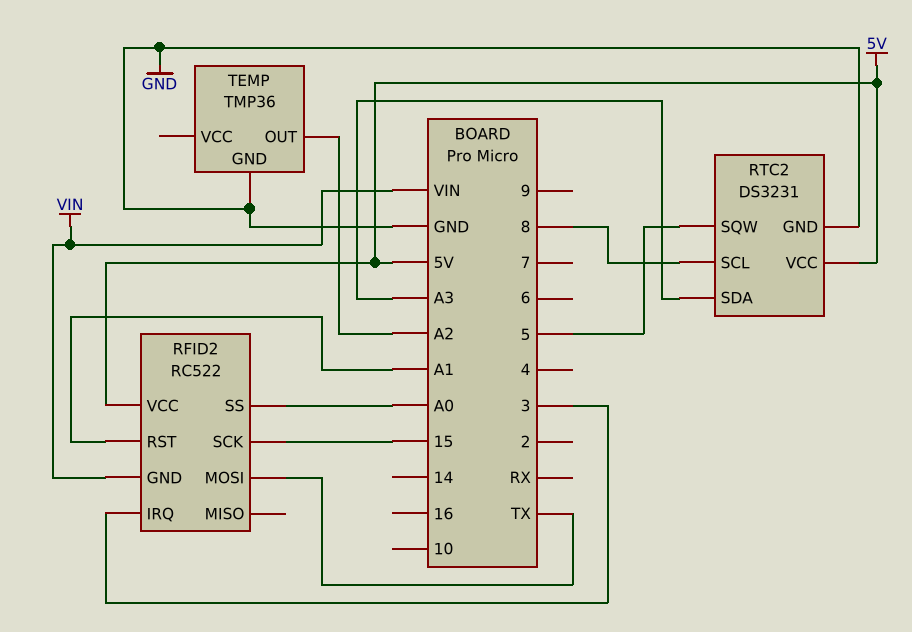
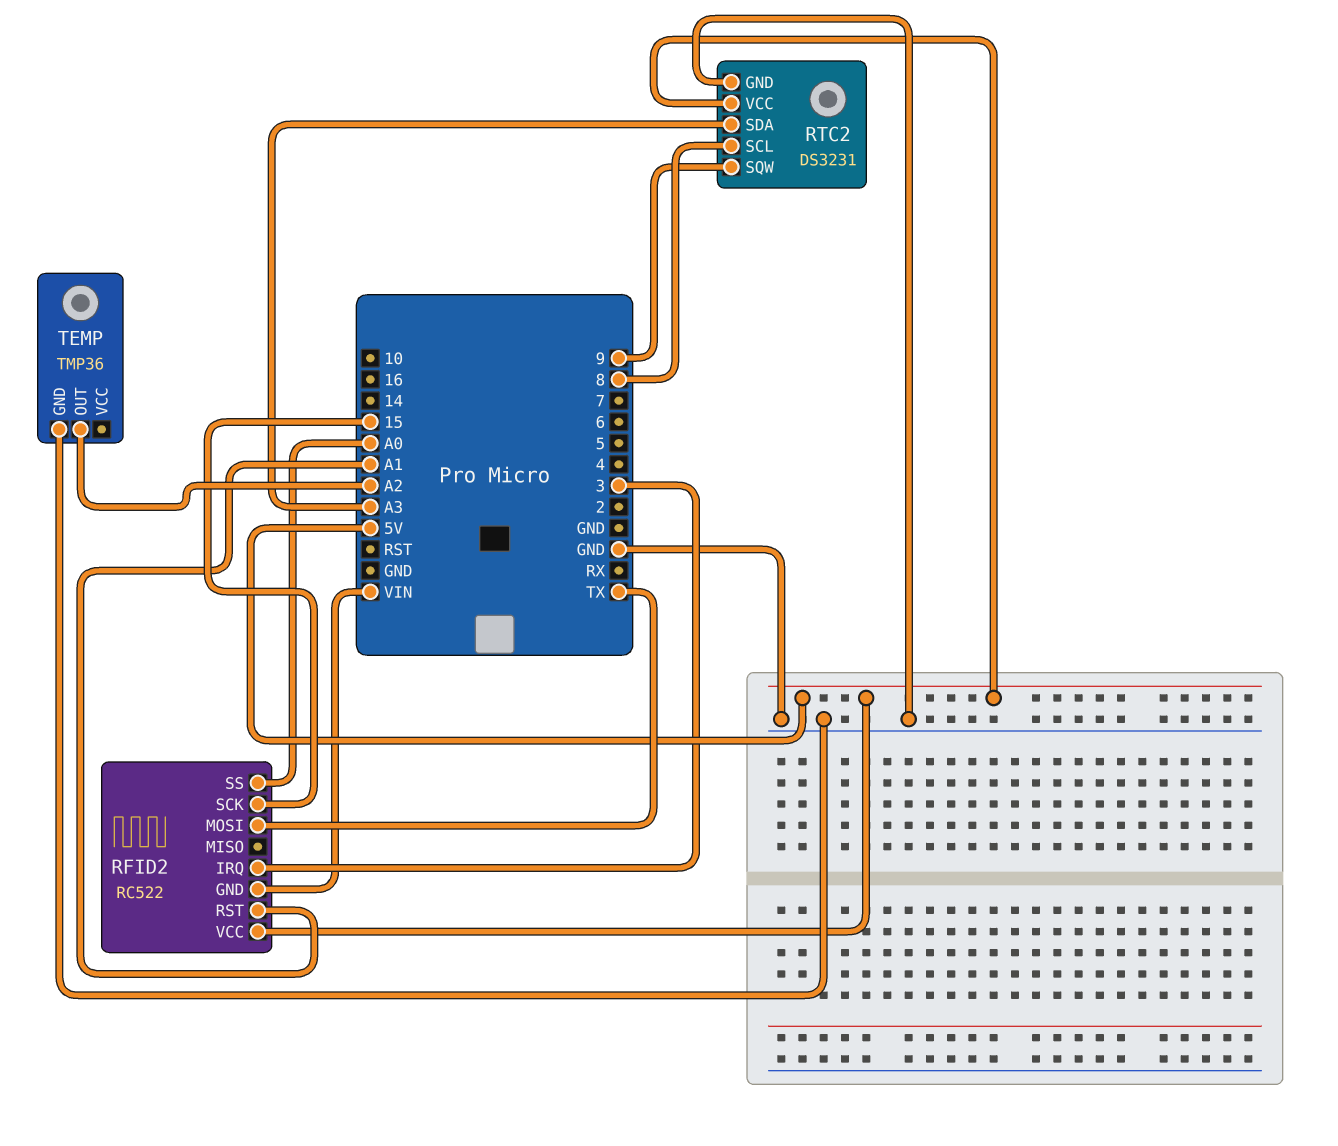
RTC2 pin SQW: 5 -> 9

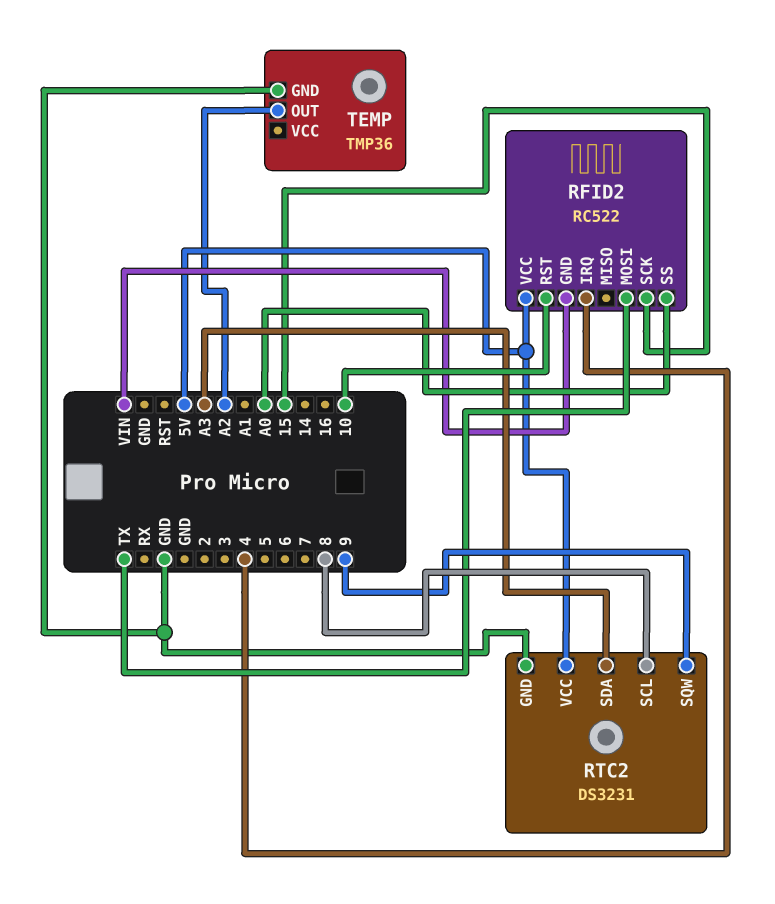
RFID2 pin IRQ: 3 -> 4
RFID2 pin RST: A1 -> 10

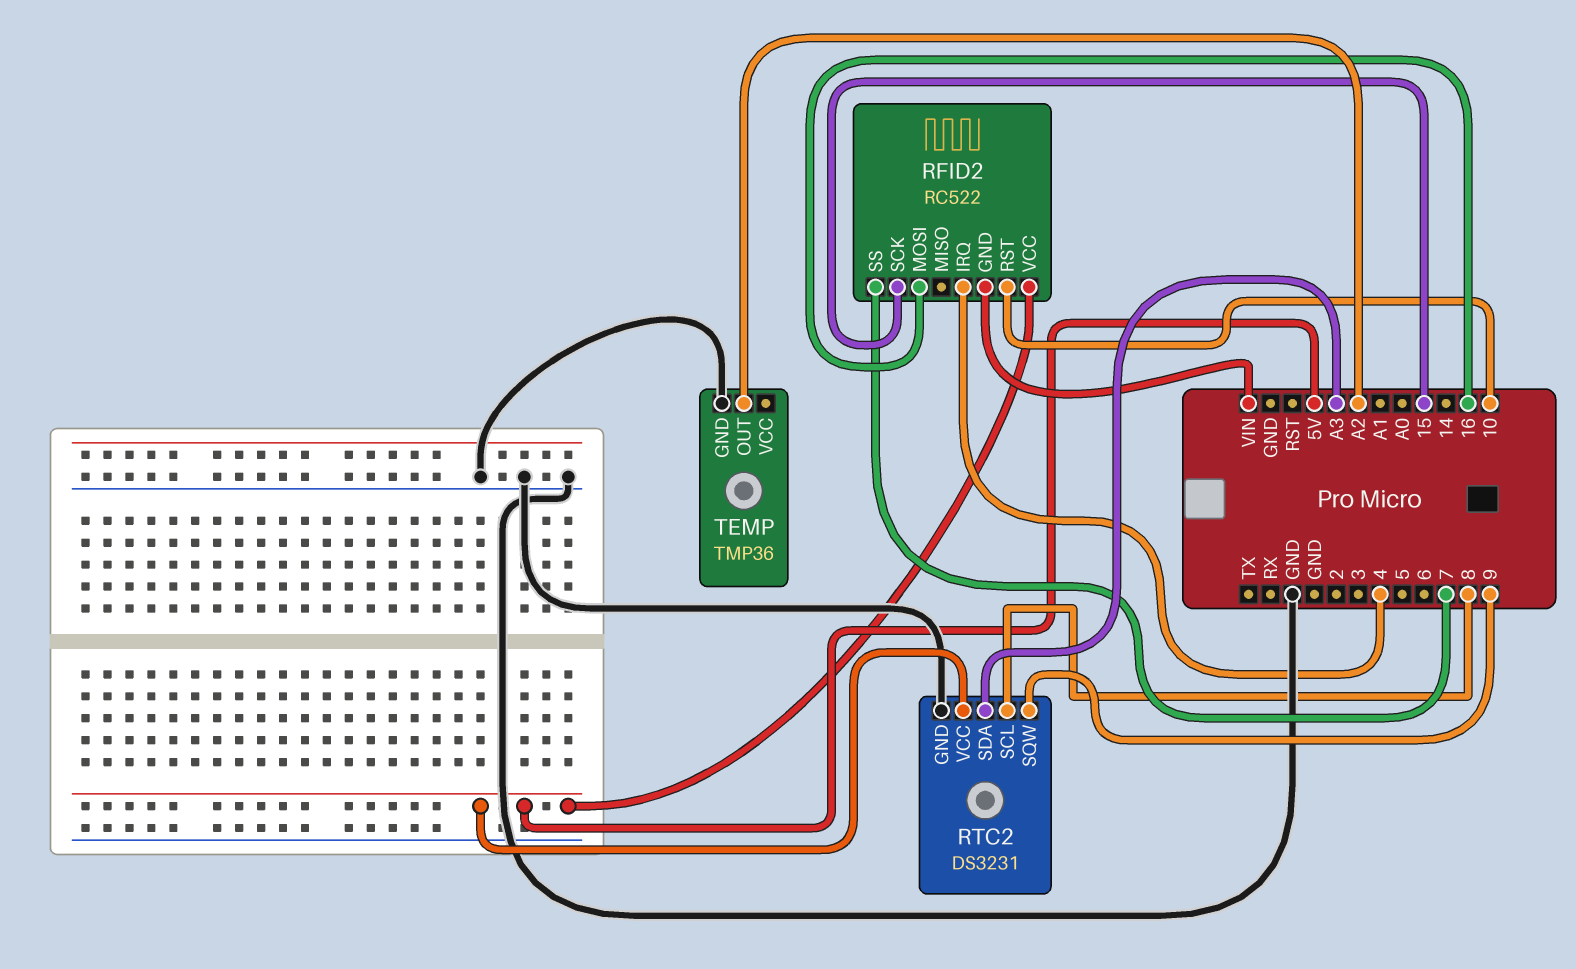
RFID2 pin MOSI: TX -> 16
RFID2 pin SS: A0 -> 7

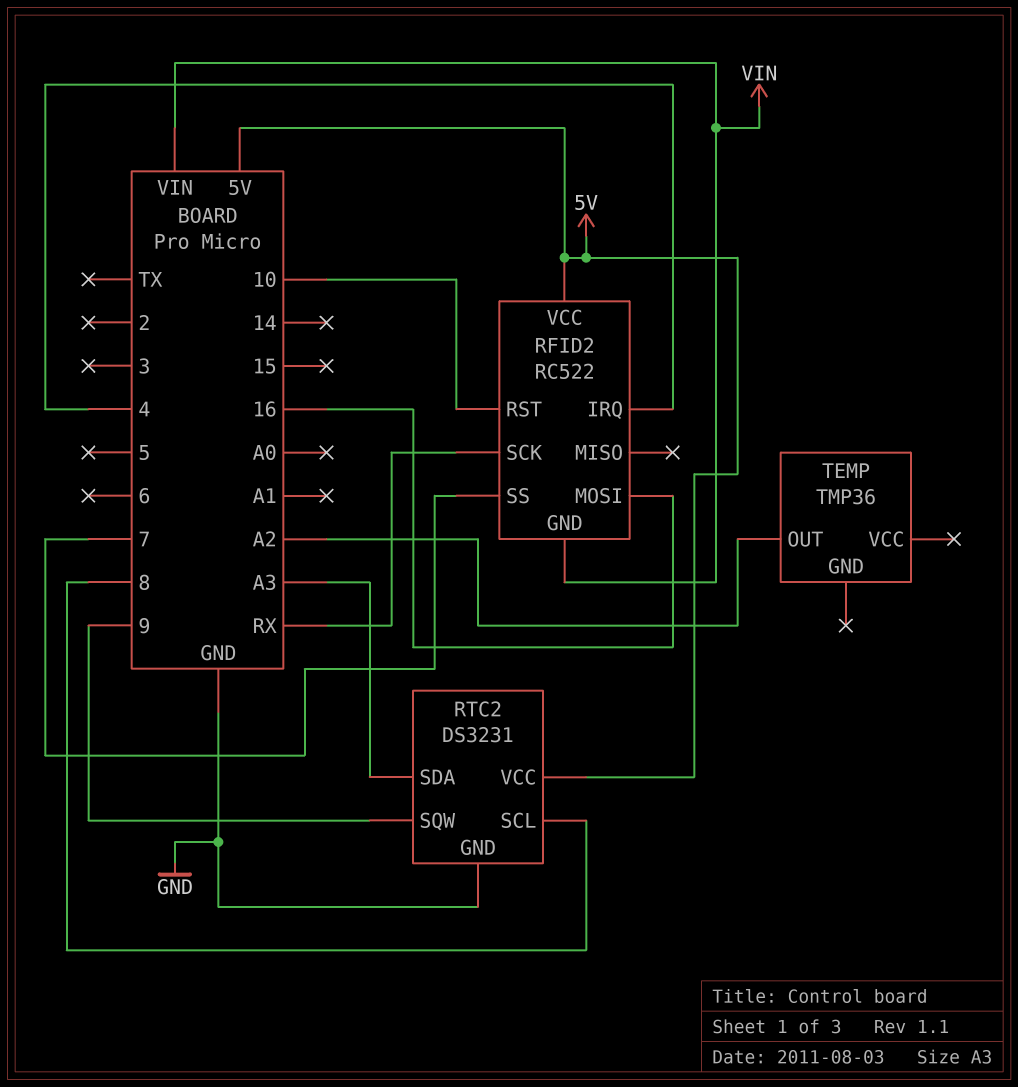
RFID2 pin SCK: 15 -> RX
TEMP pin GND: GND -> none

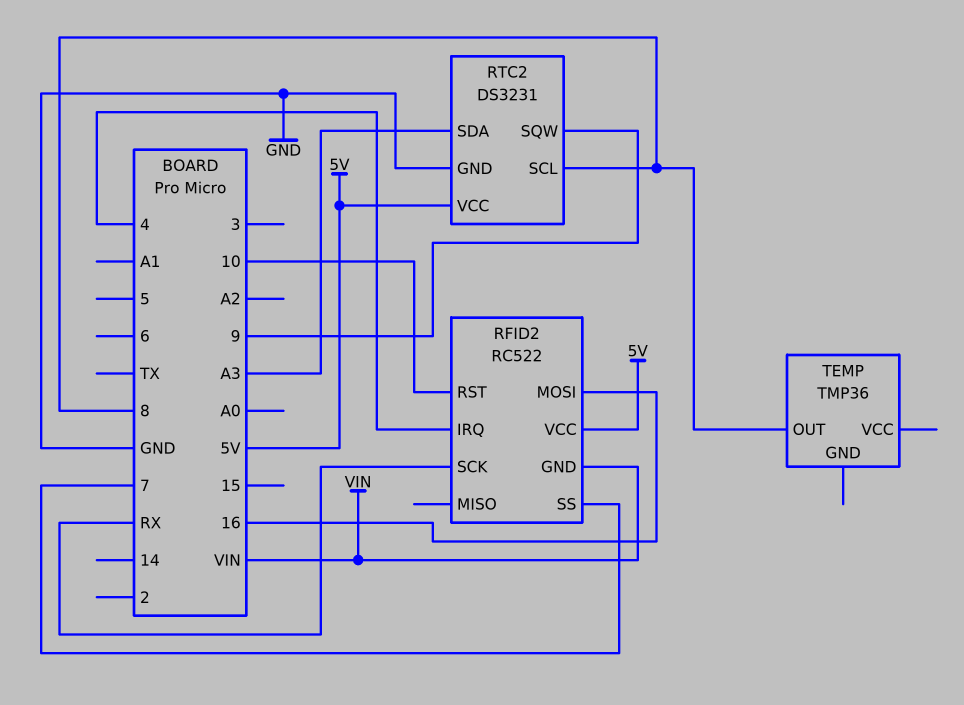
TEMP pin OUT: A2 -> 8

